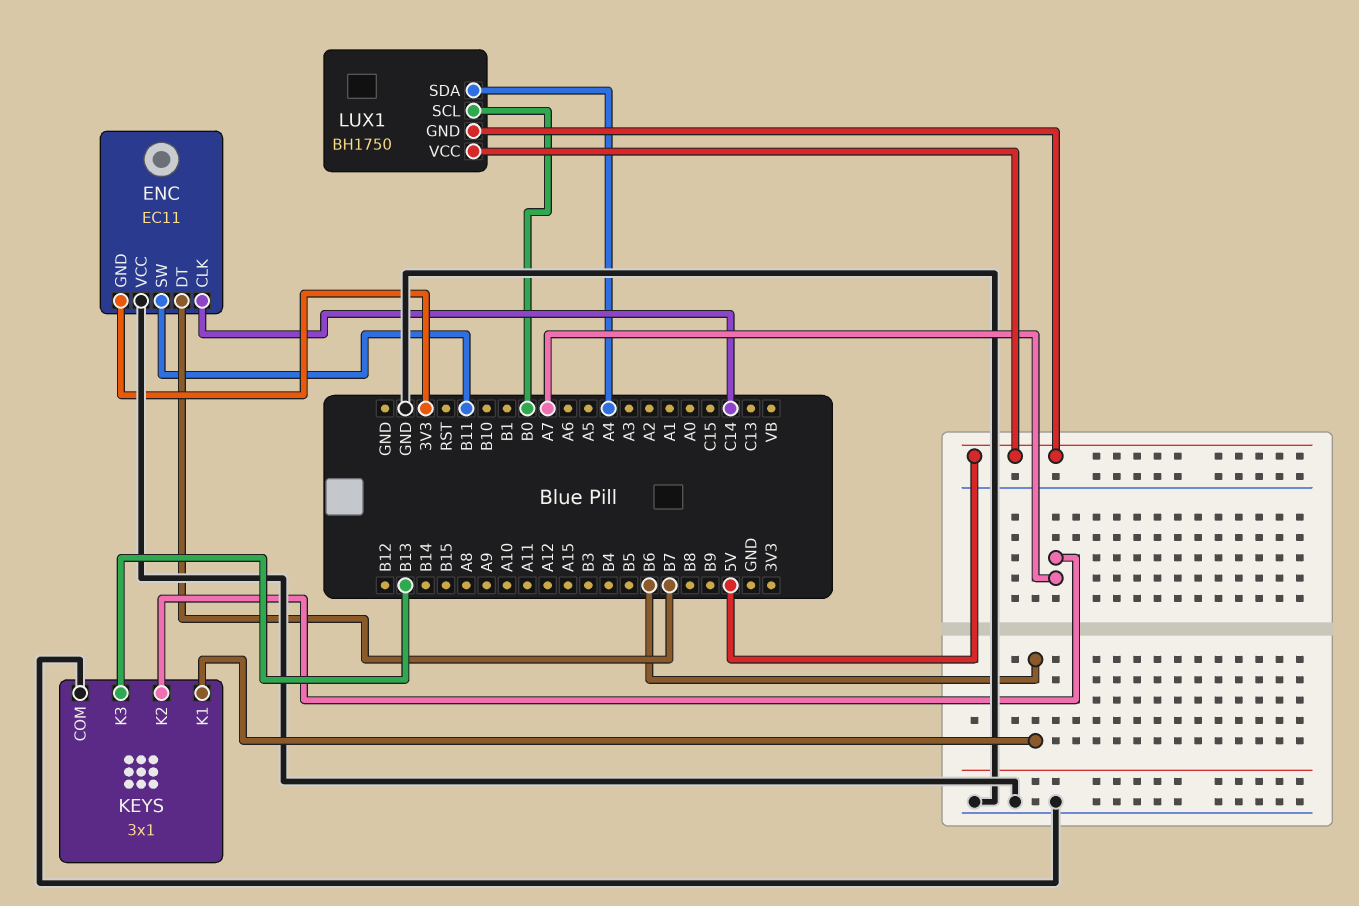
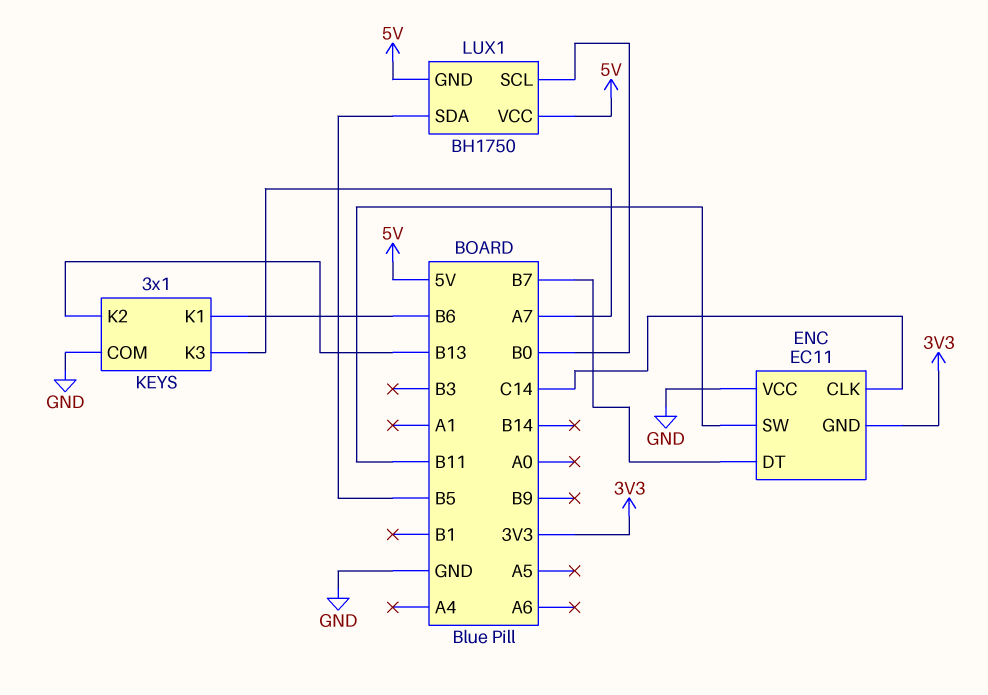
KEYS pin K2: A7 -> B13
KEYS pin K3: B13 -> A7
LUX1 pin SDA: A4 -> B5

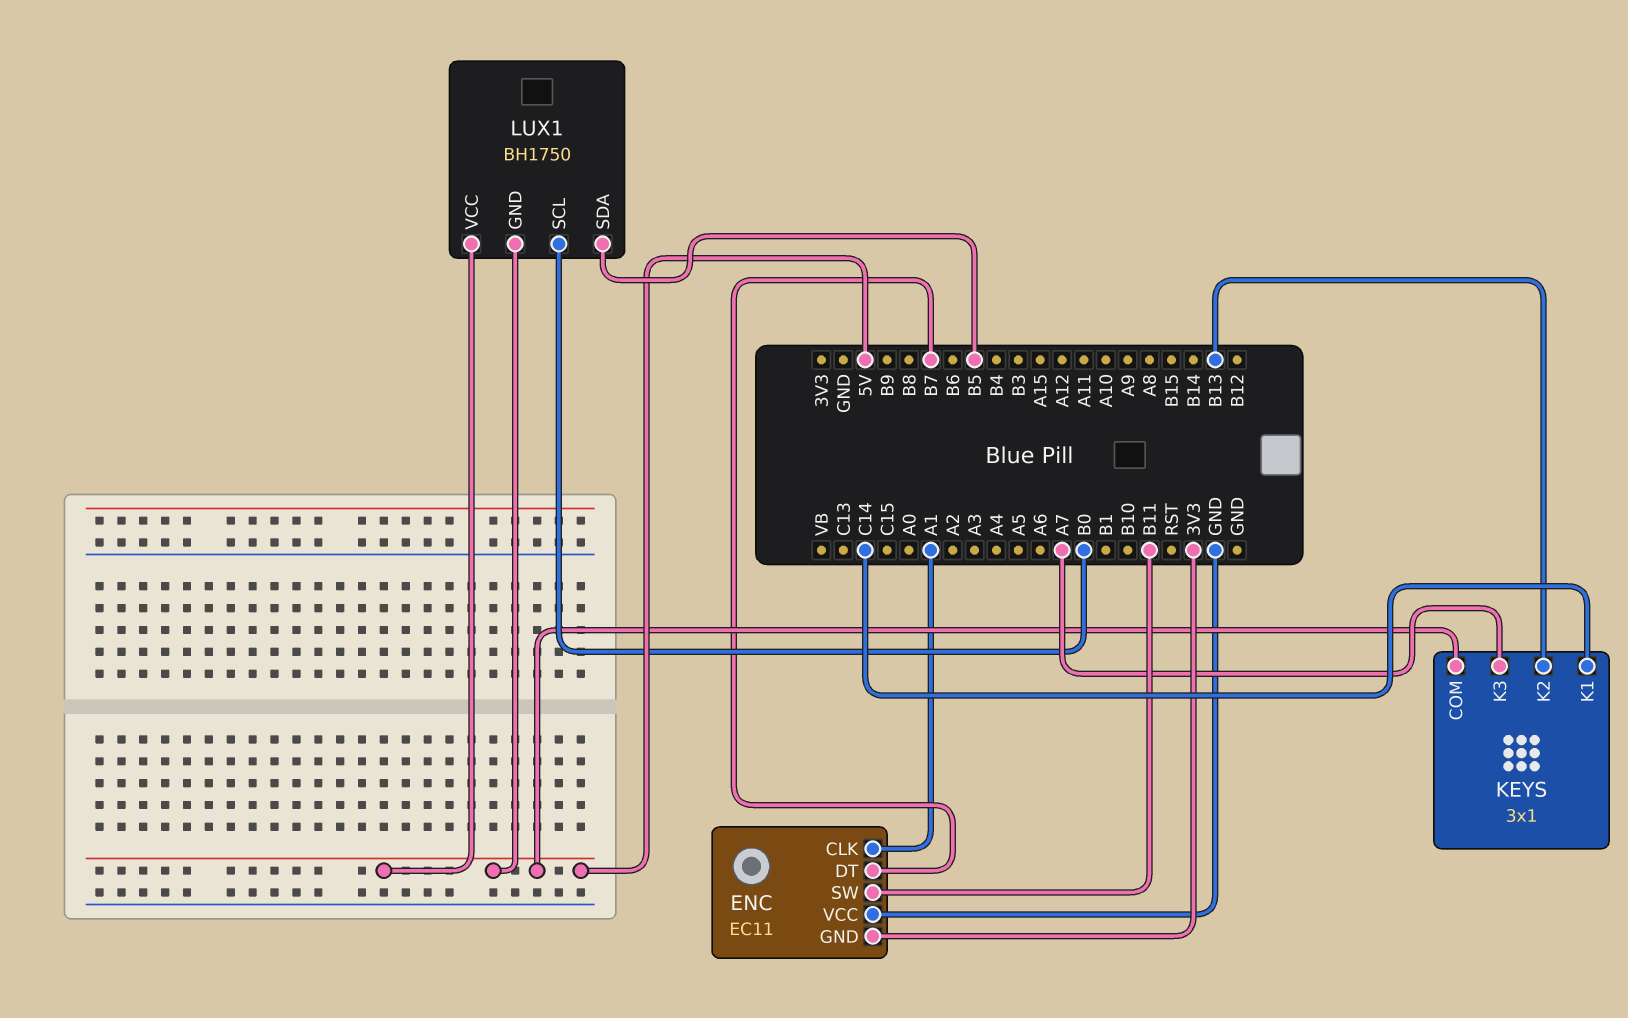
ENC pin CLK: C14 -> A1
KEYS pin COM: GND -> 5V
KEYS pin K1: B6 -> C14

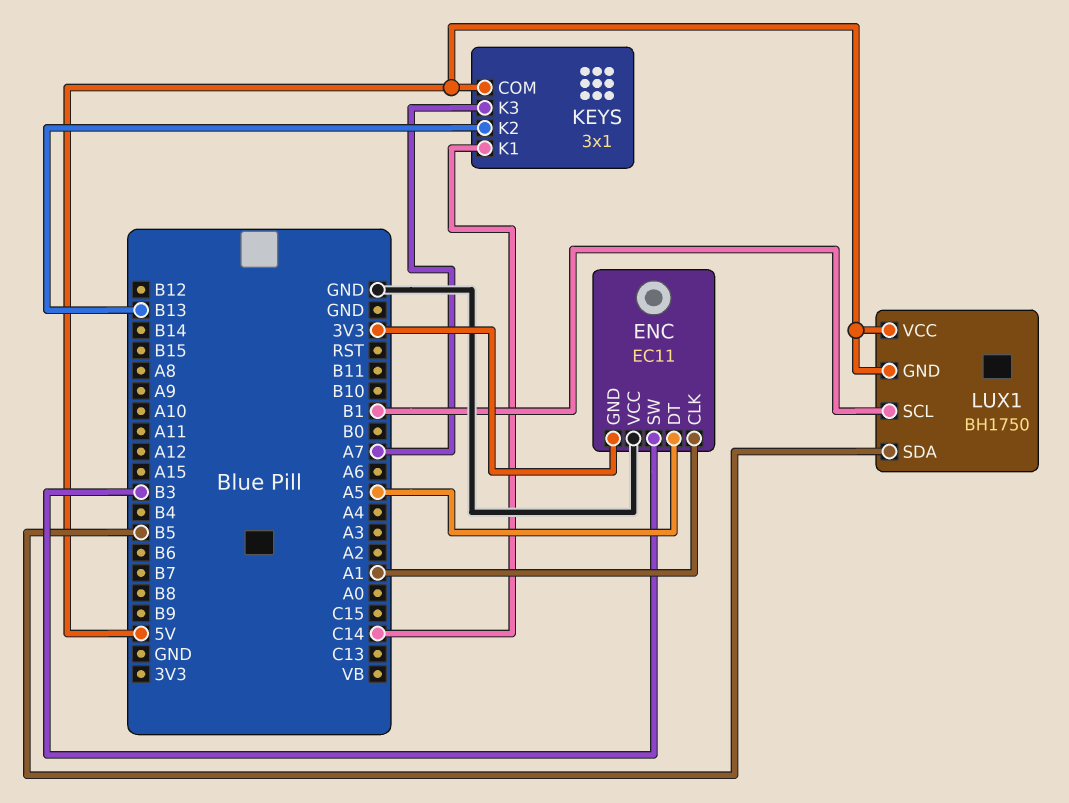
ENC pin DT: B7 -> A5
ENC pin SW: B11 -> B3
LUX1 pin SCL: B0 -> B1

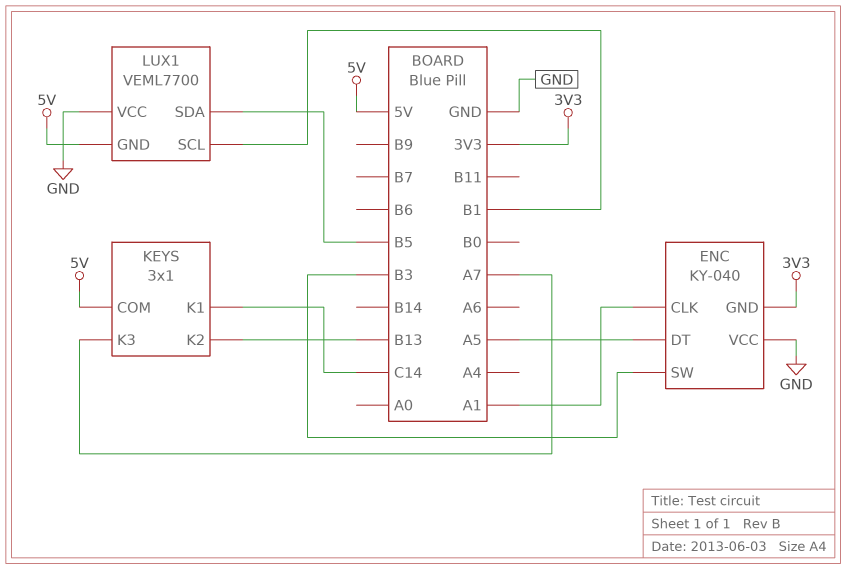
ENC: EC11 -> KY-040
LUX1: BH1750 -> VEML7700
LUX1 pin VCC: 5V -> GND

